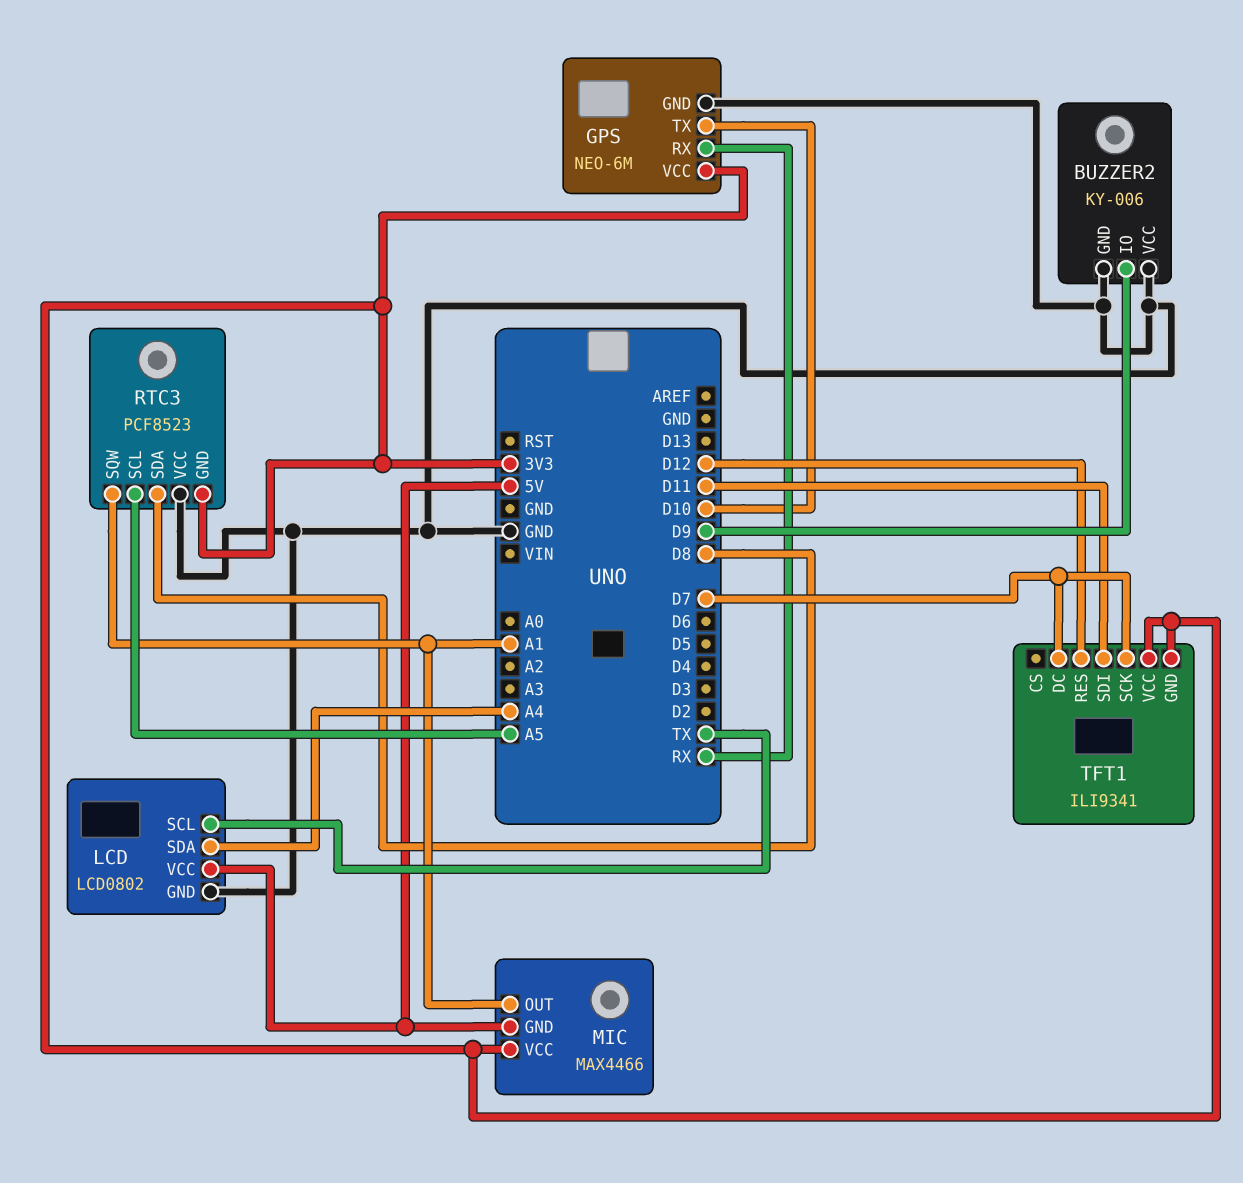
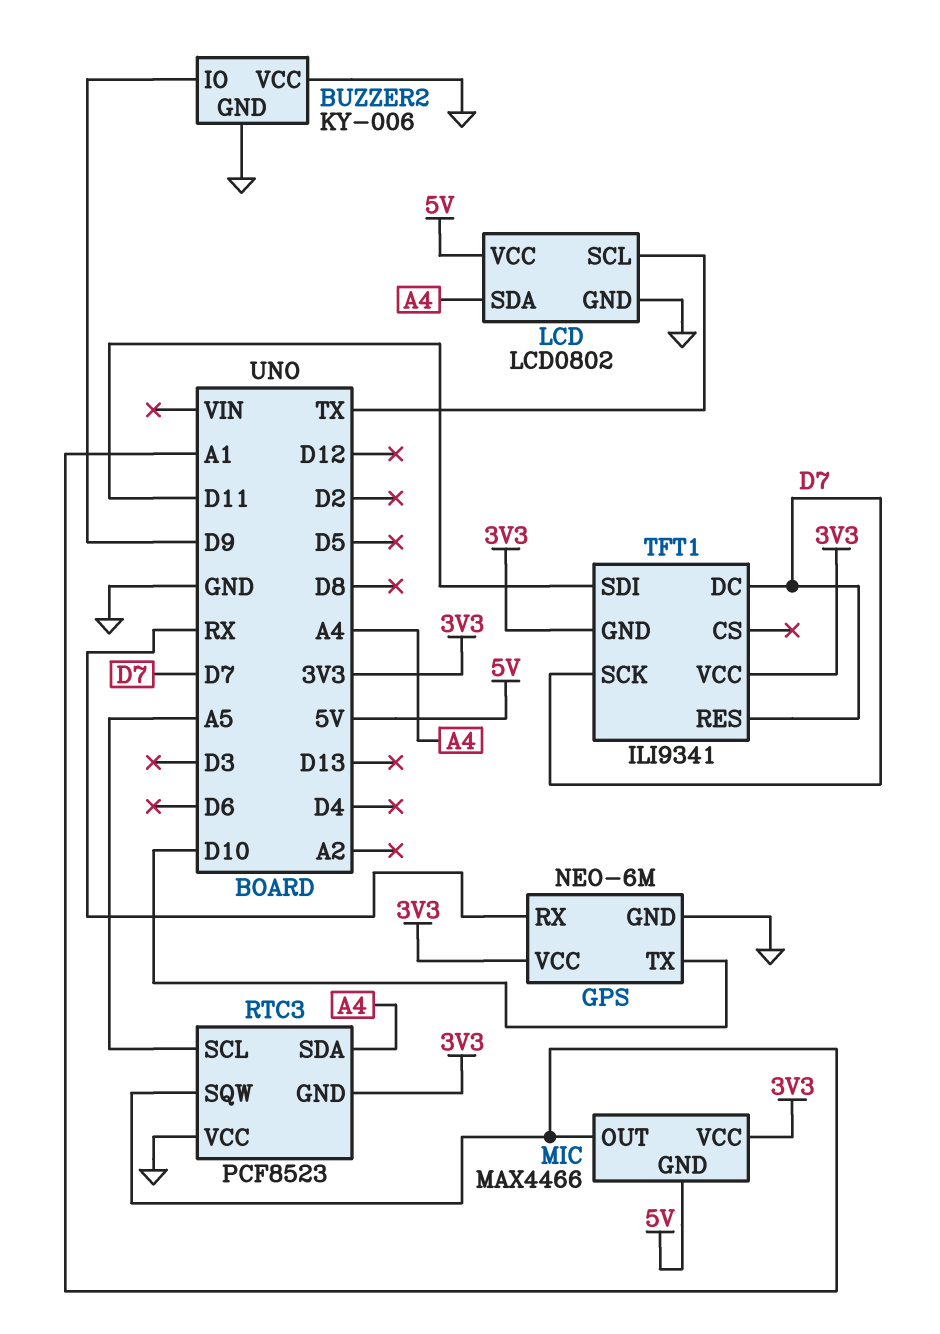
RTC3 pin SDA: D8 -> A4
TFT1 pin RES: D12 -> D7

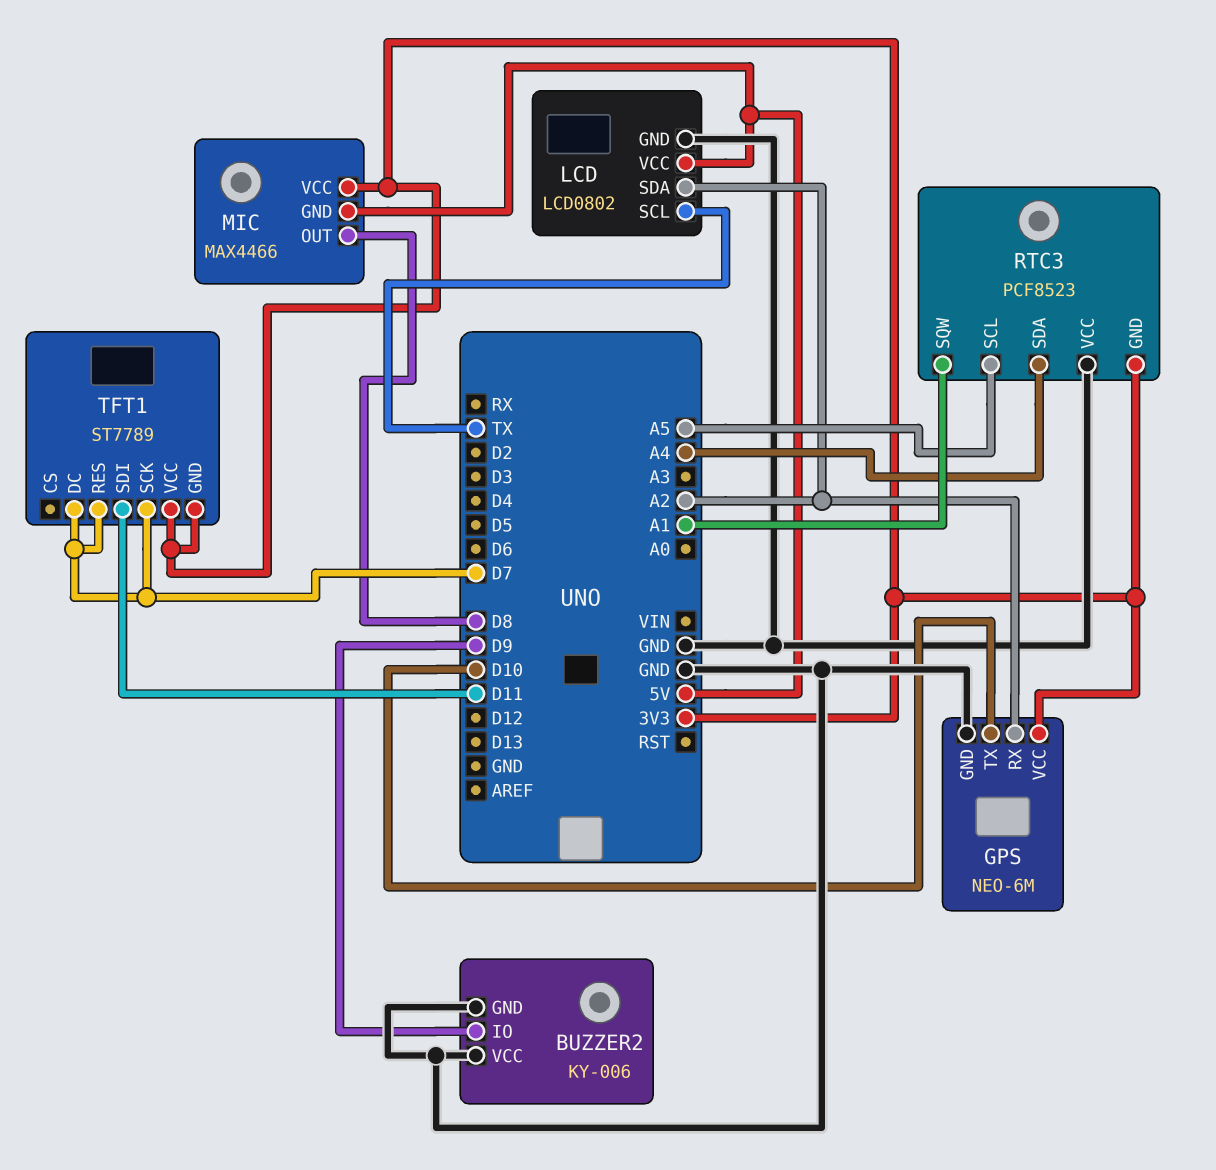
GPS pin RX: RX -> A2
LCD pin SDA: A4 -> A2
MIC pin OUT: A1 -> D8
TFT1: ILI9341 -> ST7789

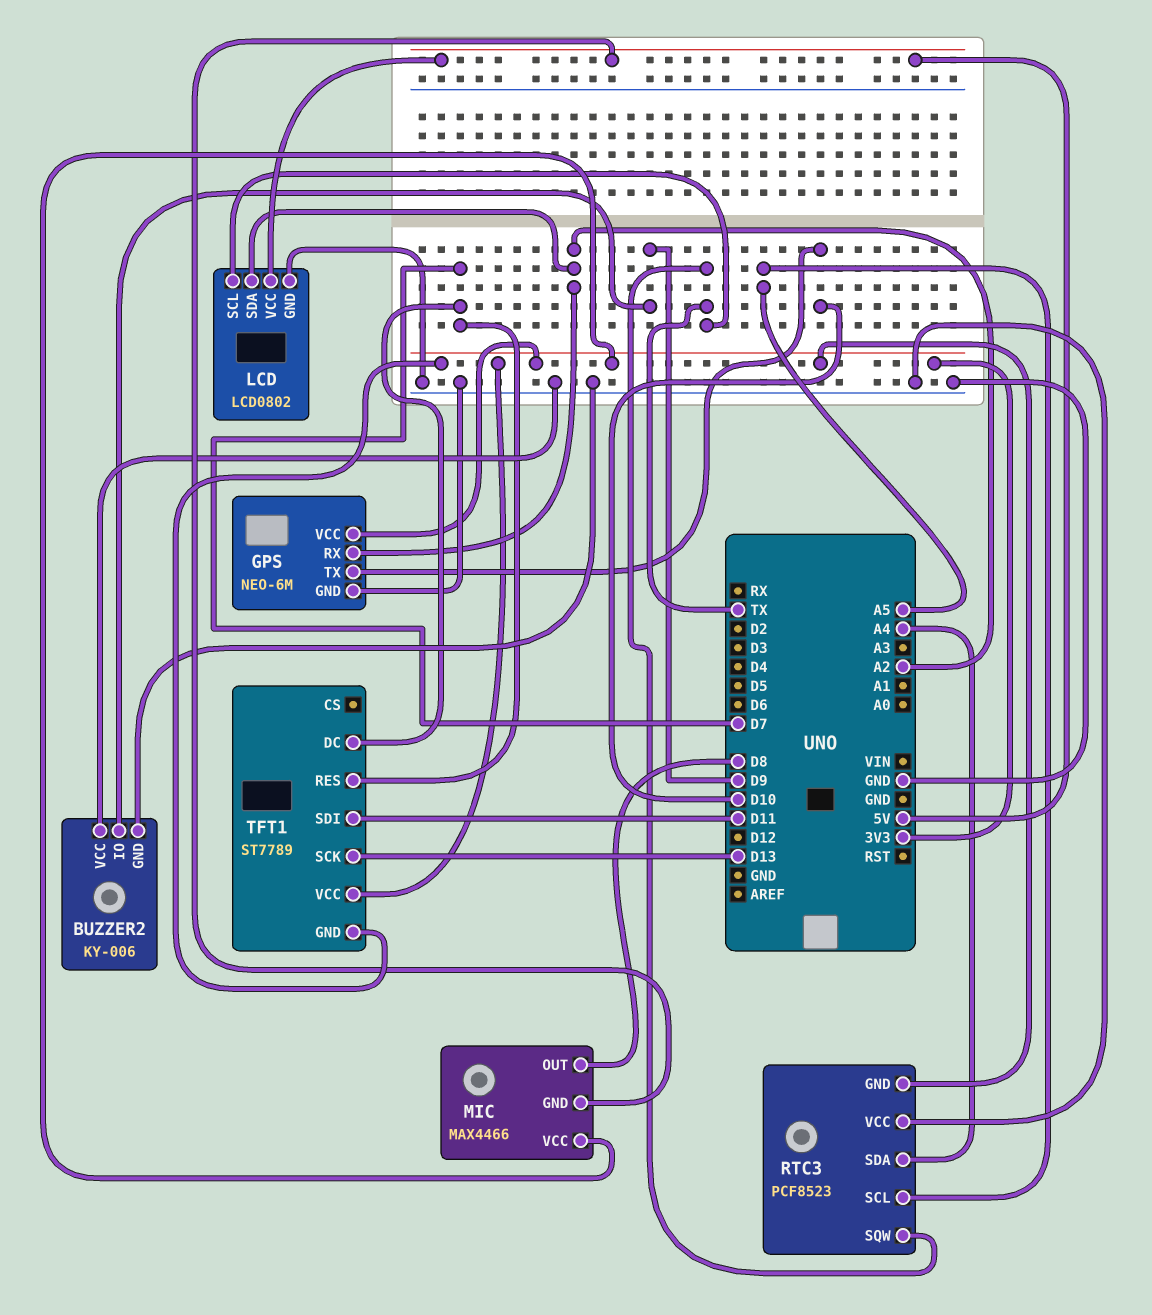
RTC3 pin SQW: A1 -> TX
TFT1 pin SCK: D7 -> D13

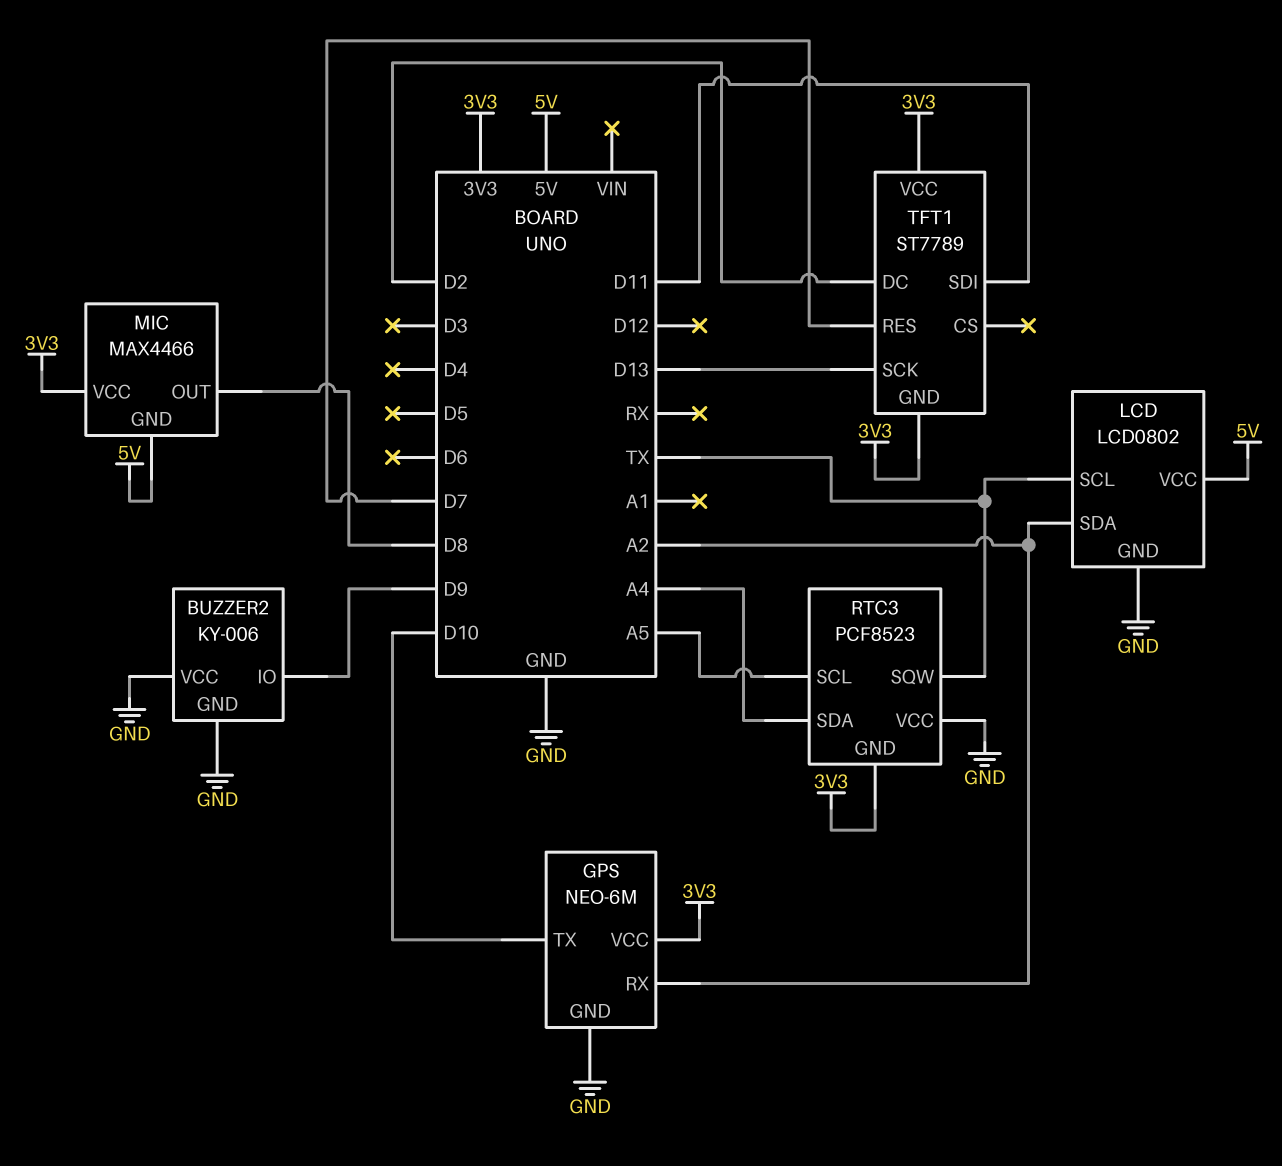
TFT1 pin DC: D7 -> D2

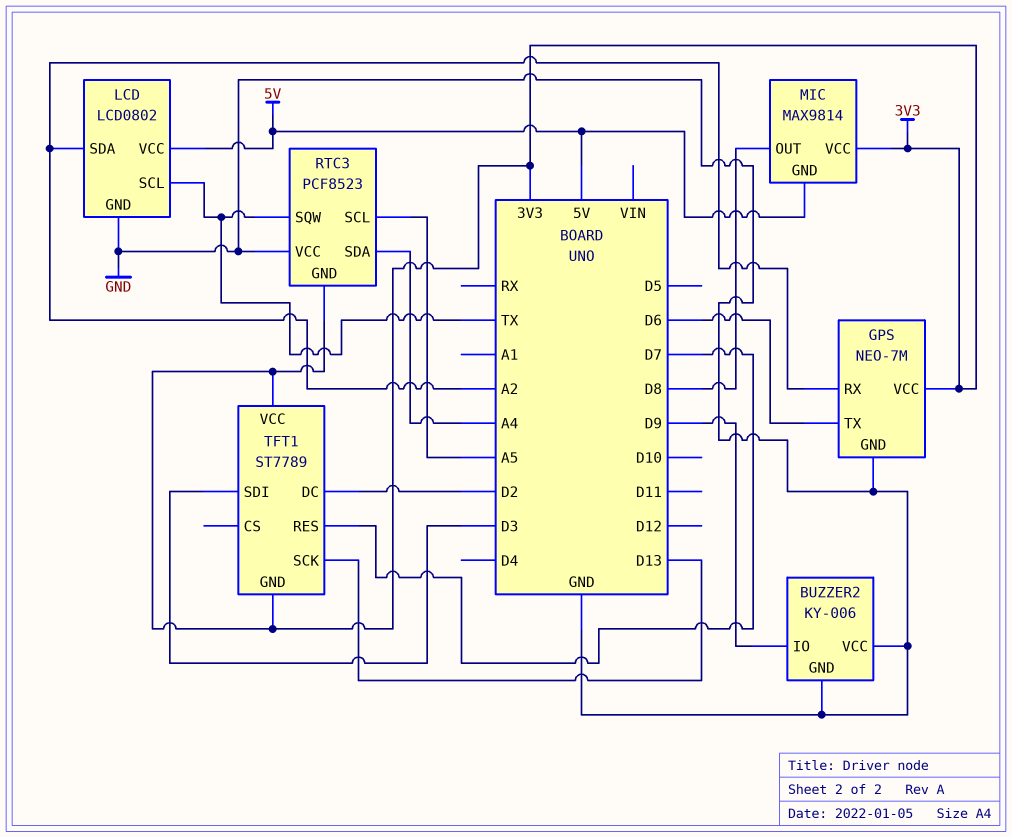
GPS: NEO-6M -> NEO-7M
GPS pin TX: D10 -> D6
MIC: MAX4466 -> MAX9814
TFT1 pin SDI: D11 -> D3

